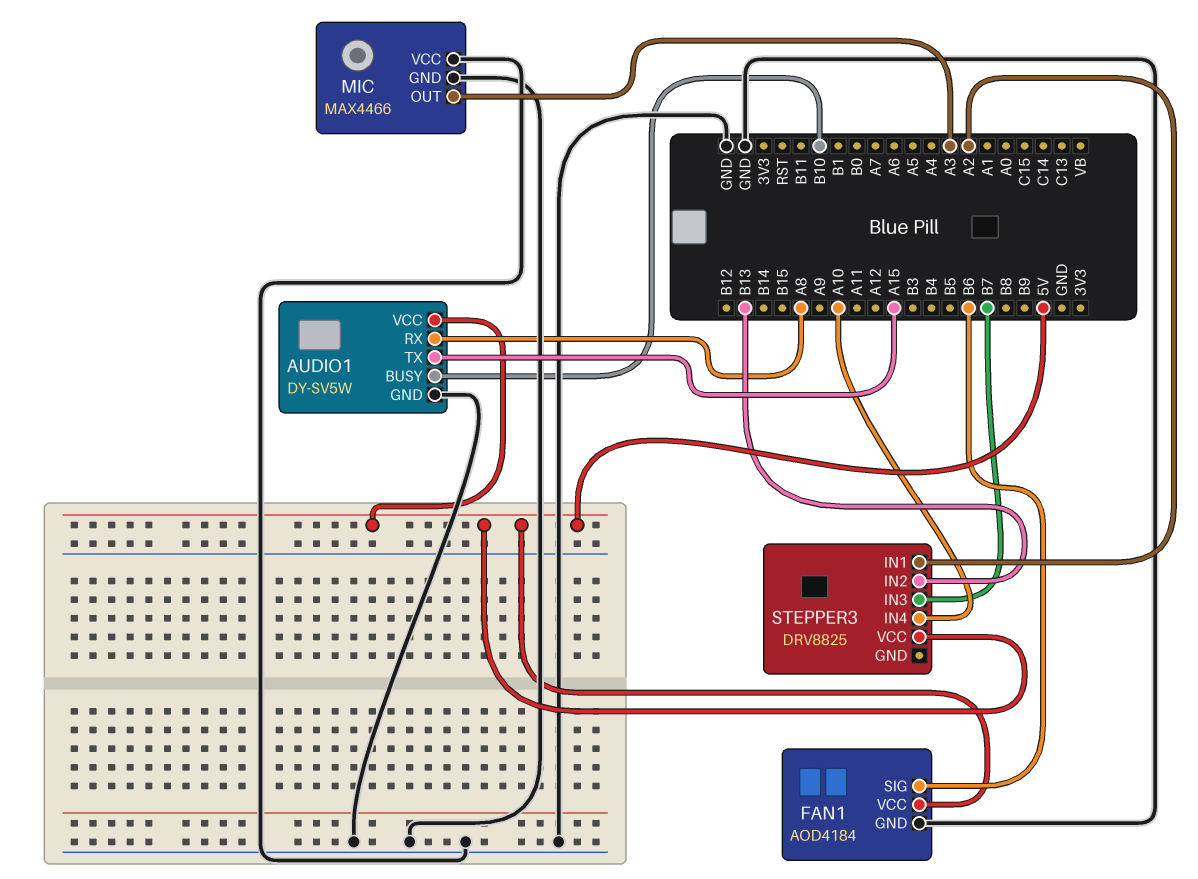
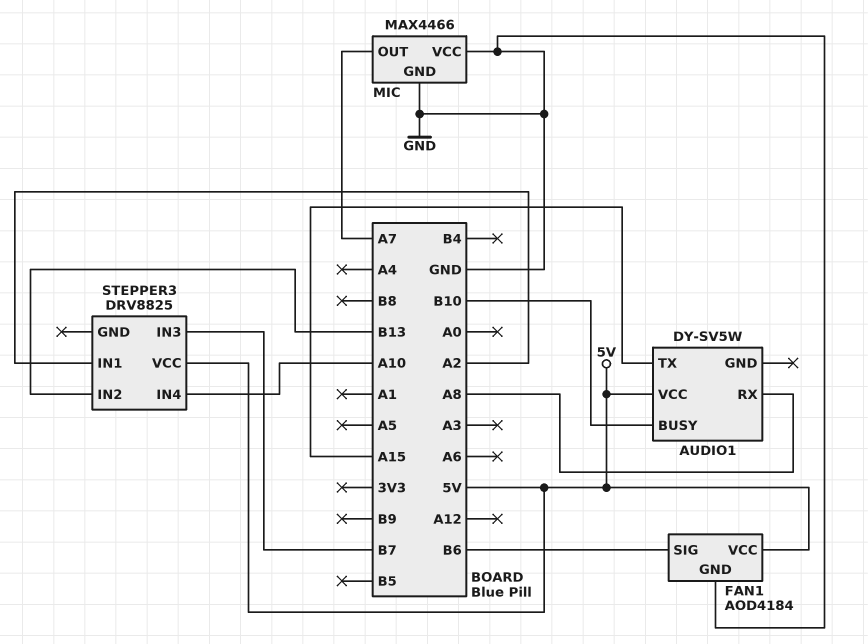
AUDIO1 pin GND: GND -> none
MIC pin OUT: A3 -> A7

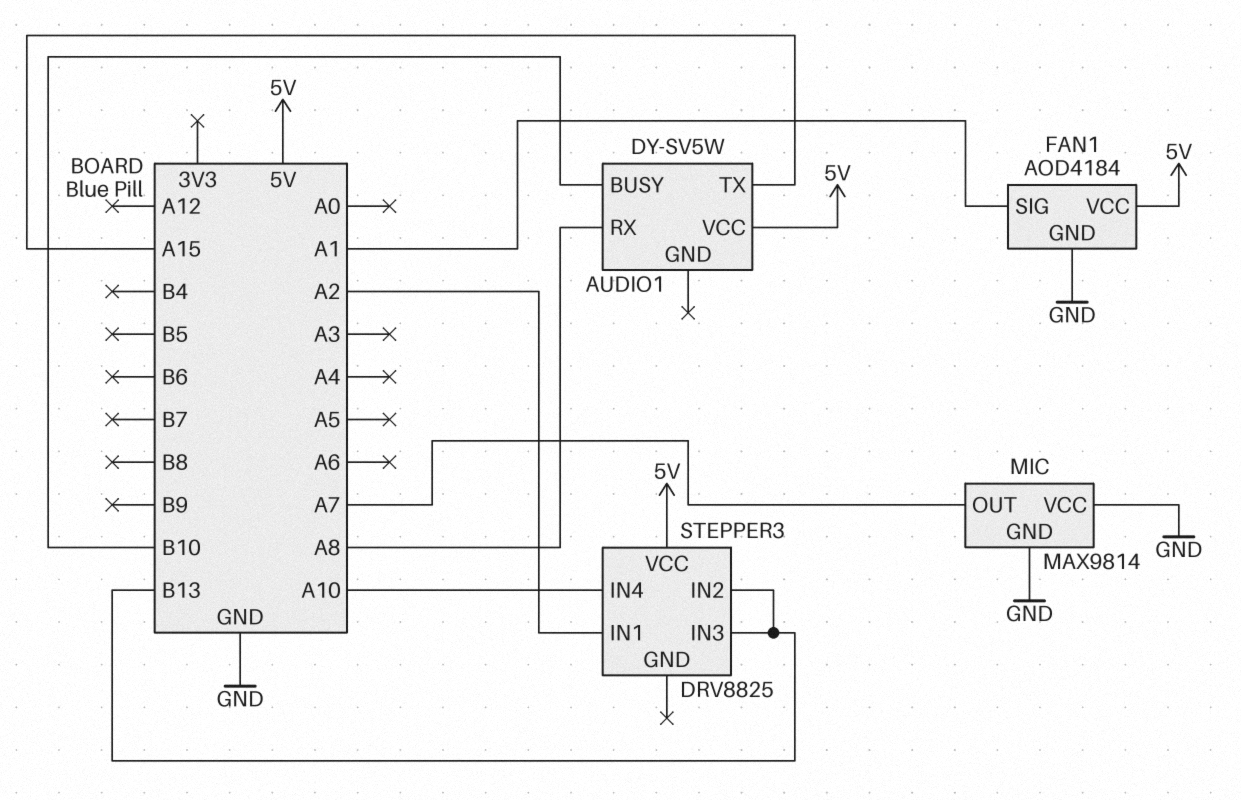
FAN1 pin SIG: B6 -> A1
MIC: MAX4466 -> MAX9814
STEPPER3 pin IN3: B7 -> B13

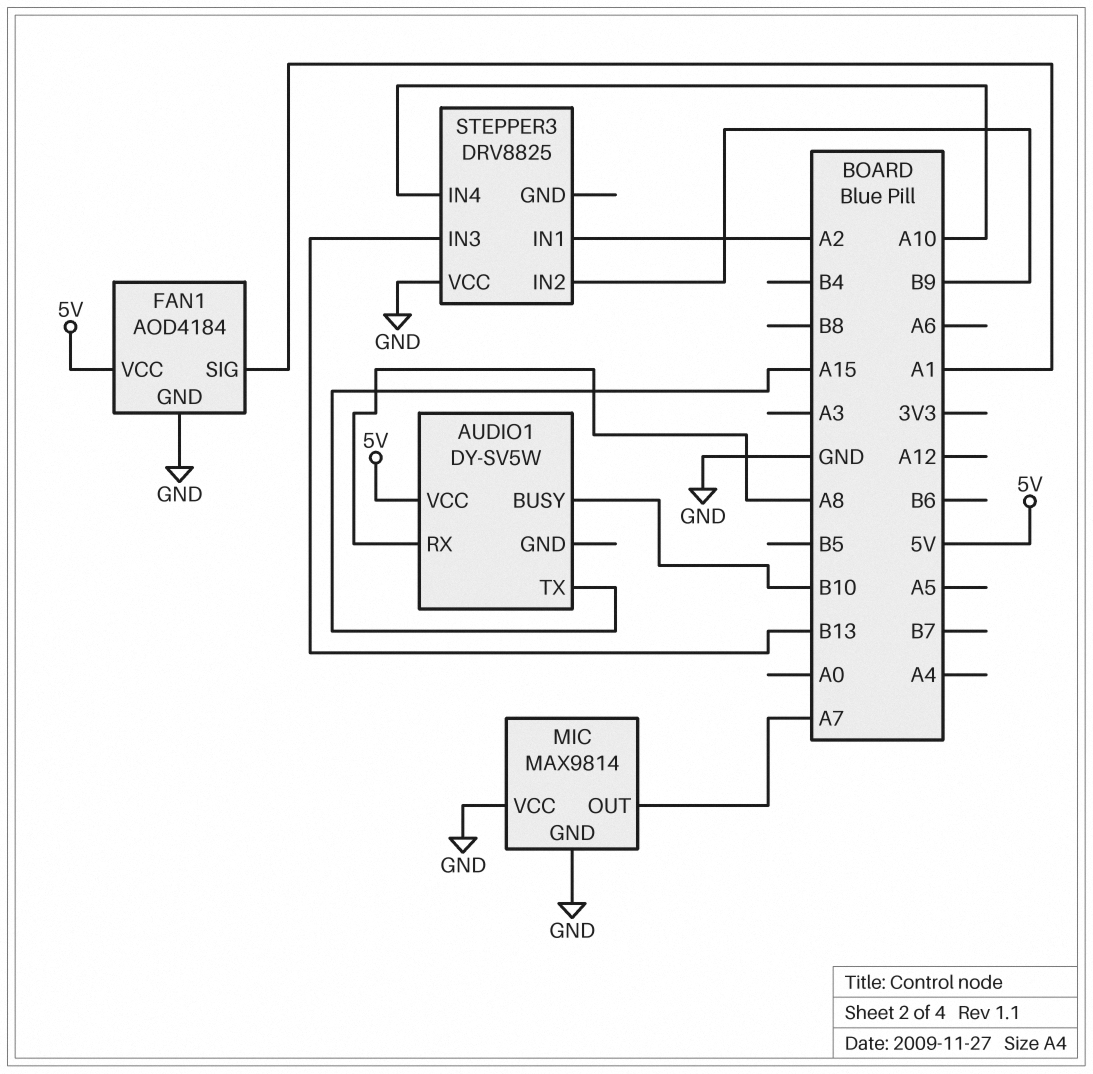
STEPPER3 pin IN2: B13 -> B9
STEPPER3 pin VCC: 5V -> GND

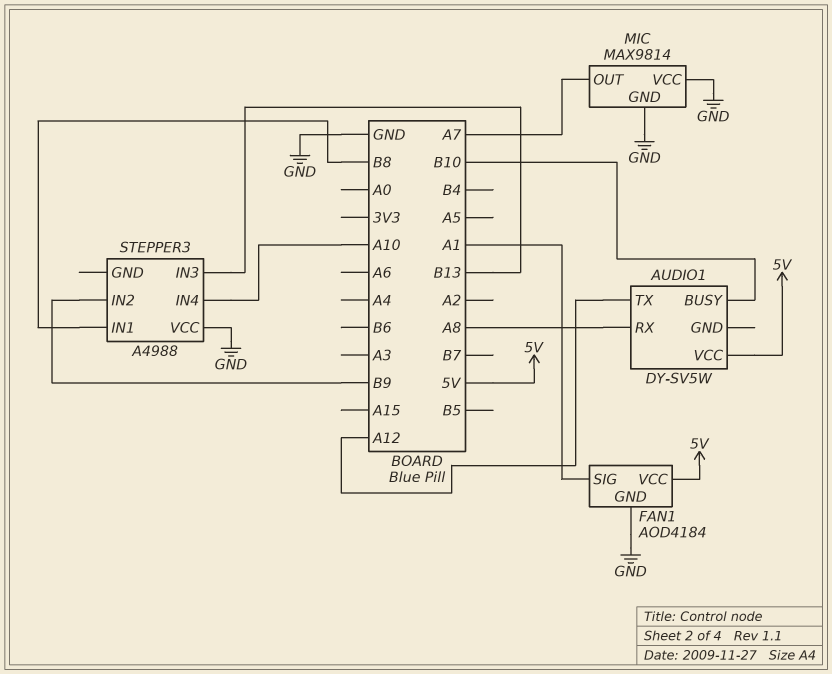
AUDIO1 pin TX: A15 -> A12
STEPPER3: DRV8825 -> A4988
STEPPER3 pin IN1: A2 -> B8

